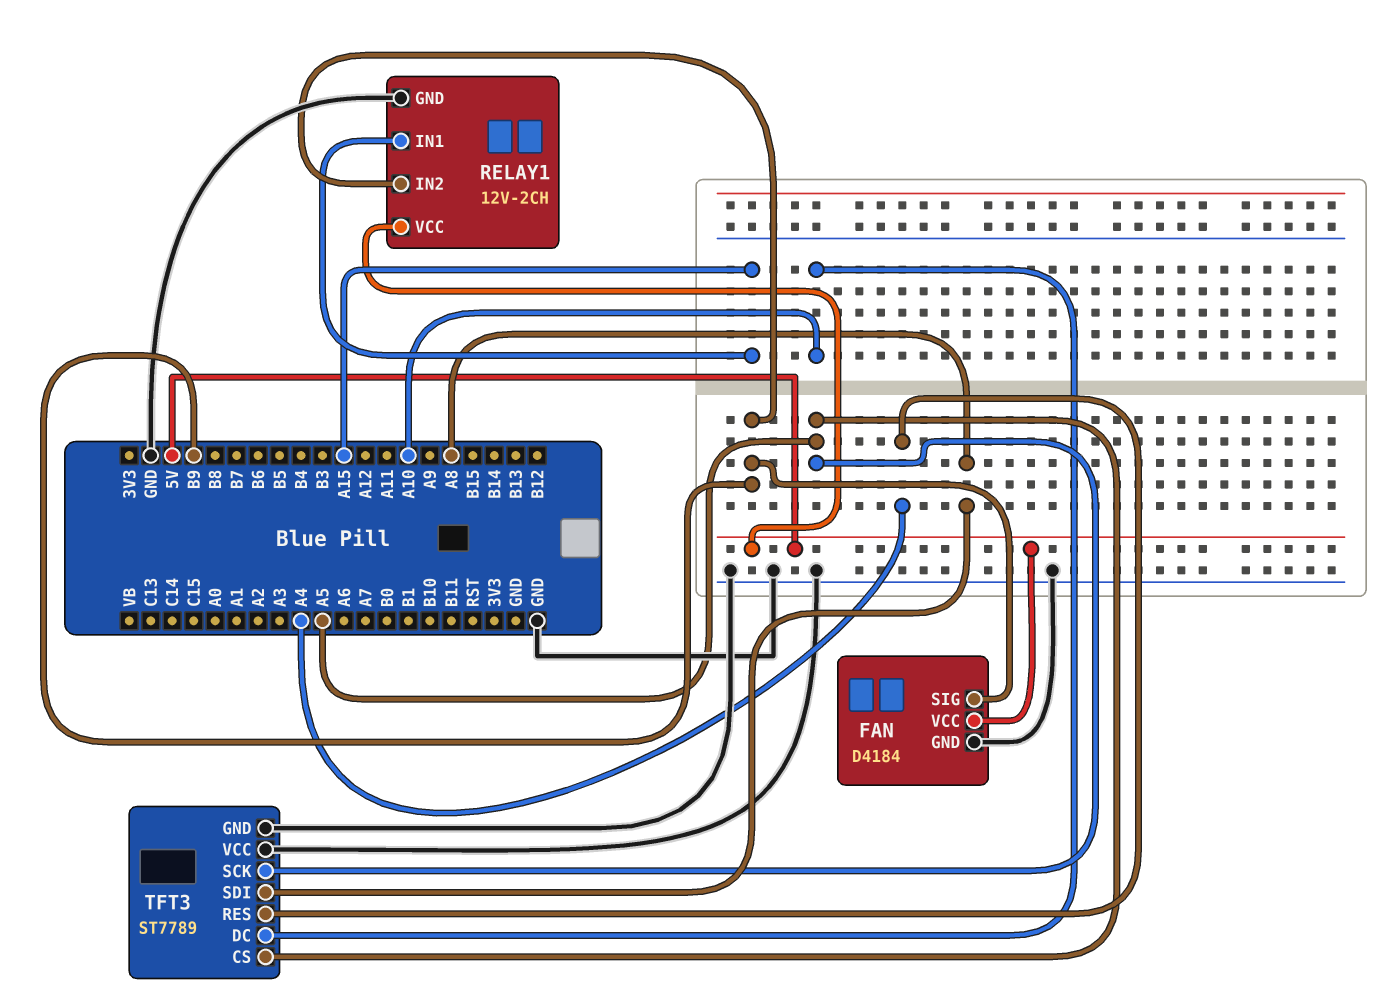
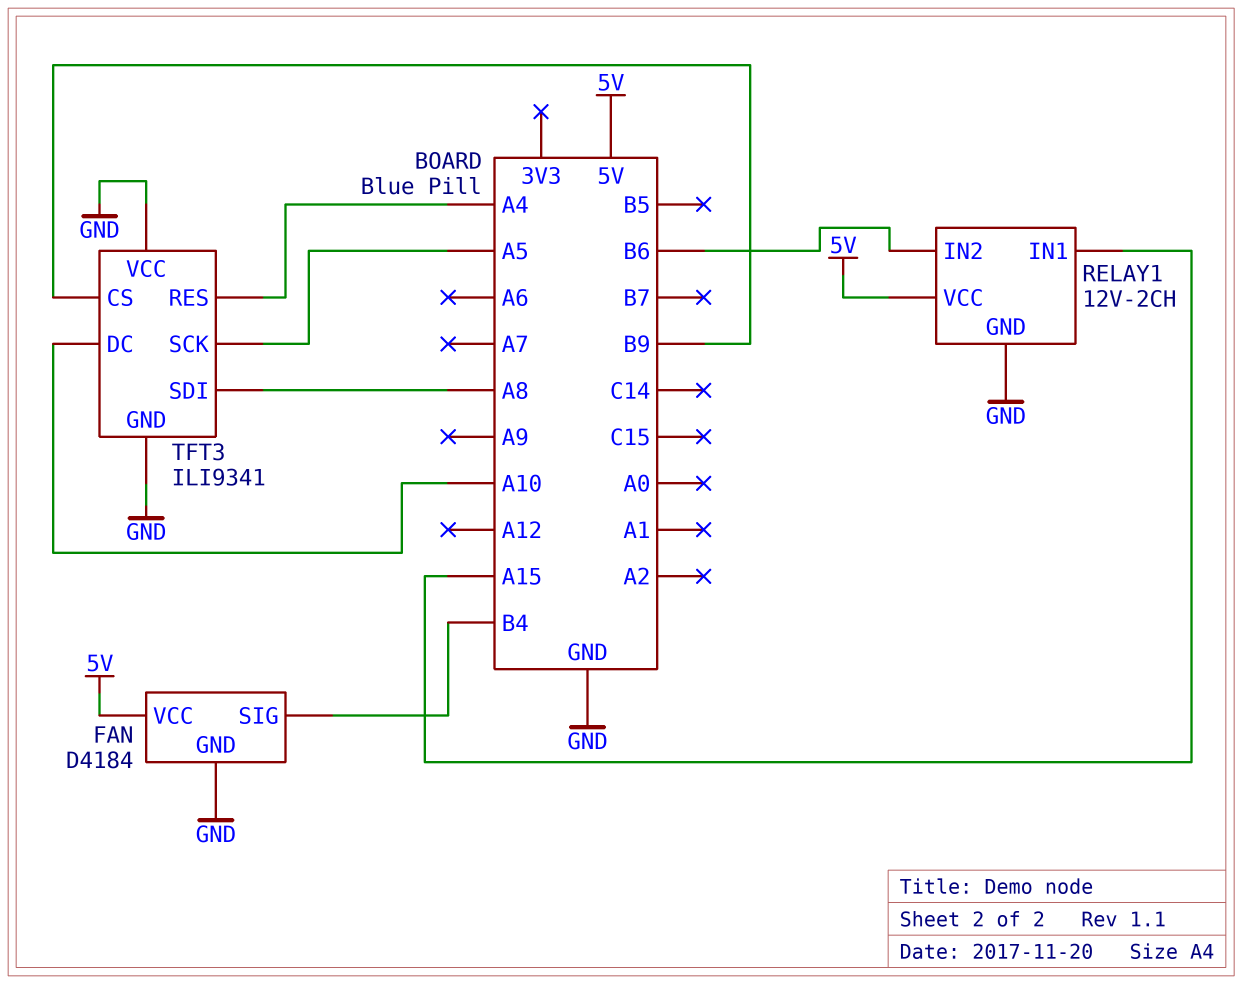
FAN pin SIG: B9 -> B4
RELAY1 pin IN2: B9 -> B6
TFT3: ST7789 -> ILI9341
TFT3 pin CS: A5 -> B9

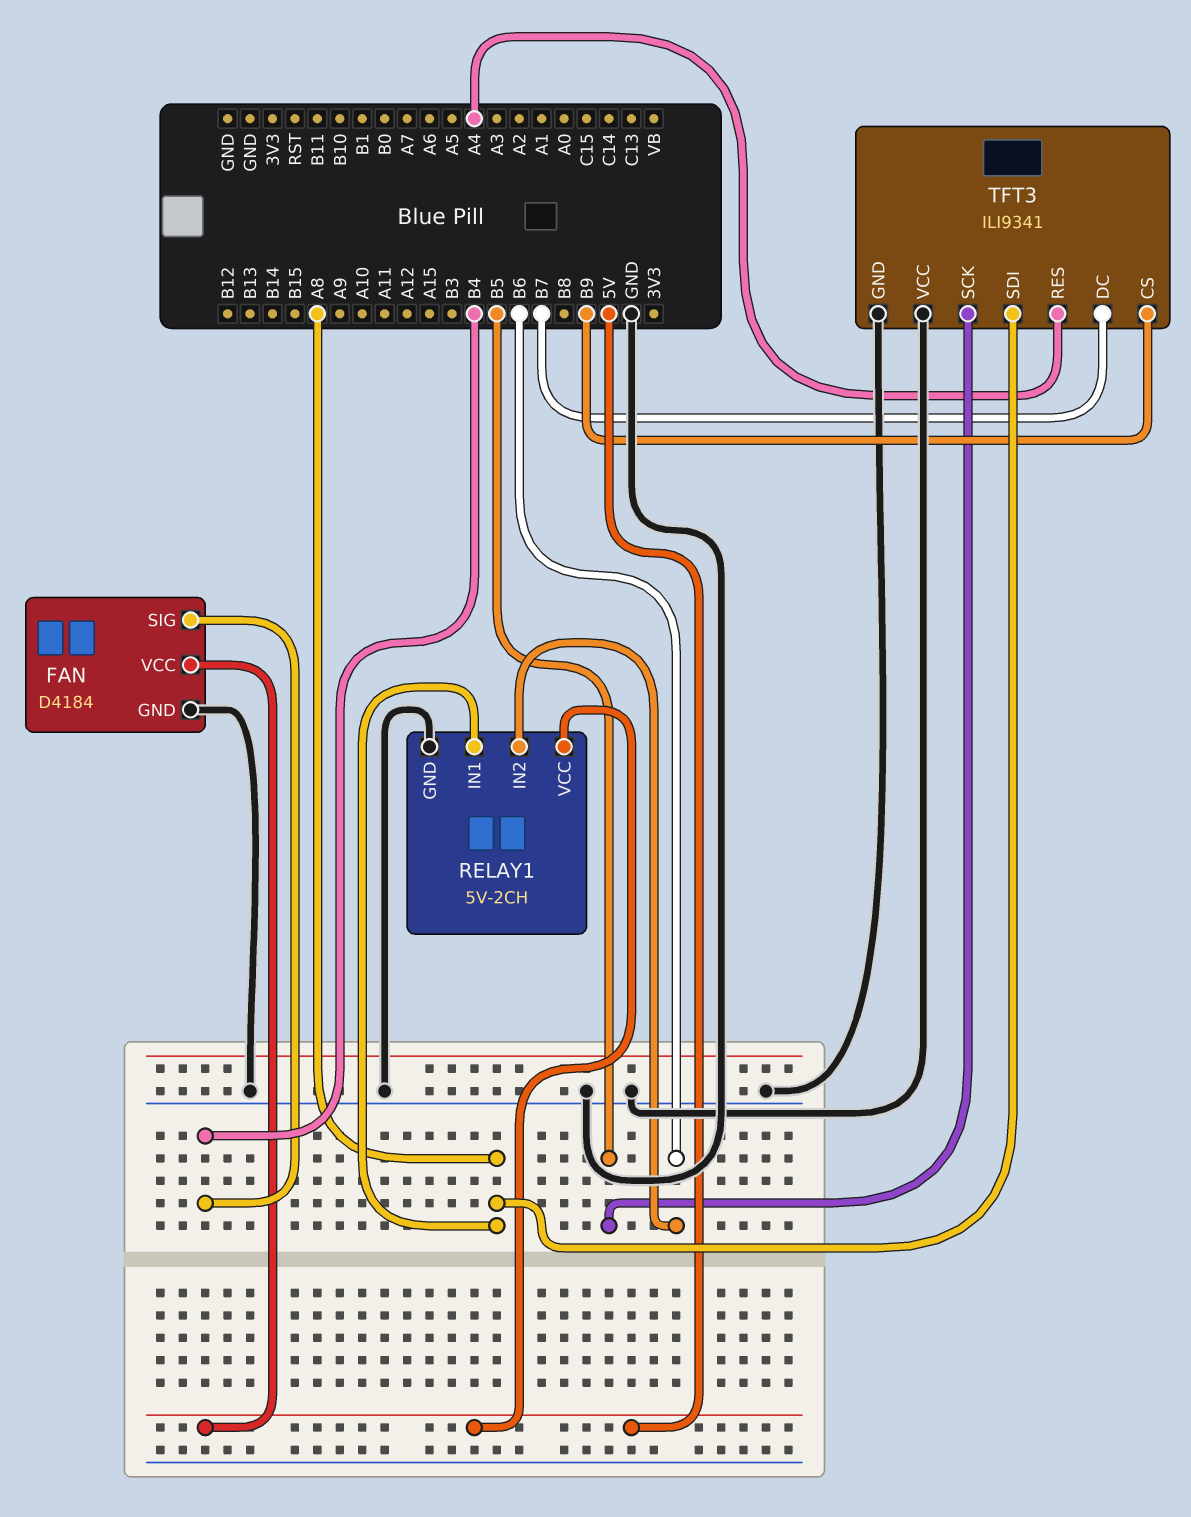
RELAY1: 12V-2CH -> 5V-2CH
RELAY1 pin IN1: A15 -> A8
TFT3 pin DC: A10 -> B7
TFT3 pin SCK: A5 -> B5

